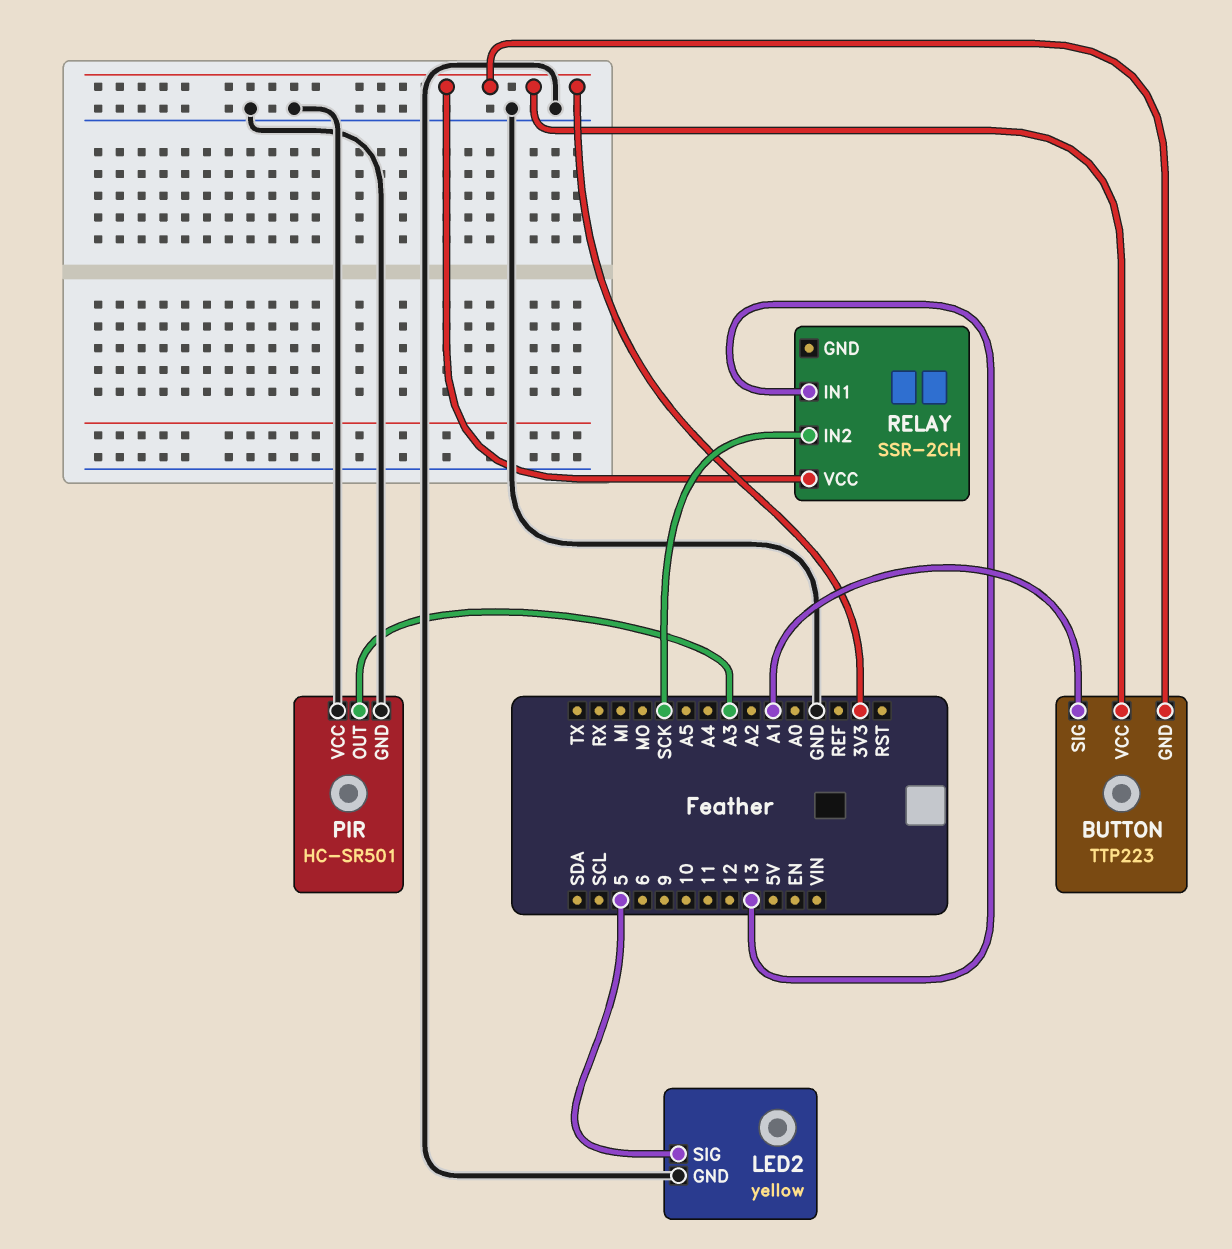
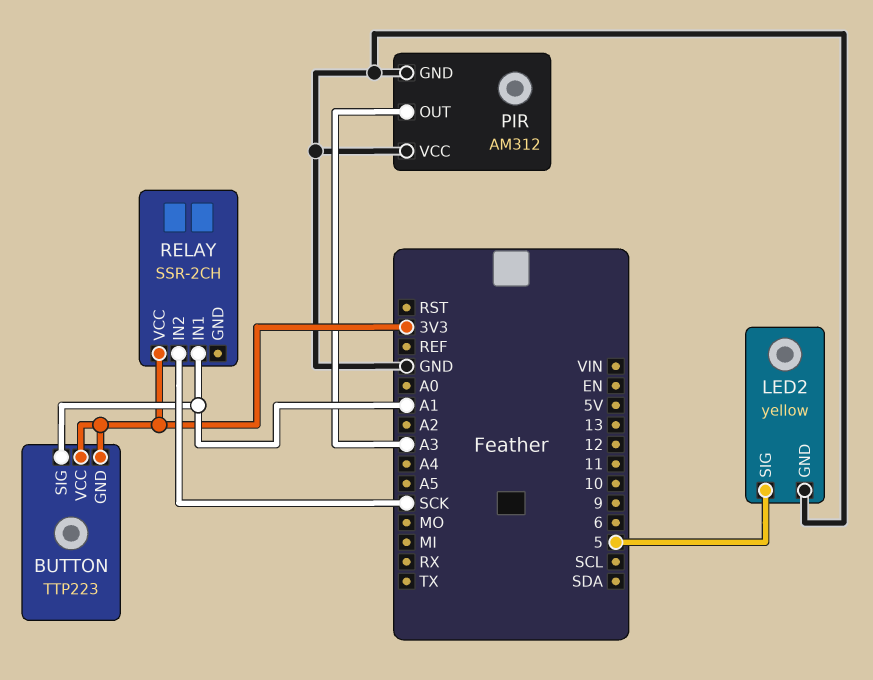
PIR: HC-SR501 -> AM312
RELAY pin IN1: 13 -> A1

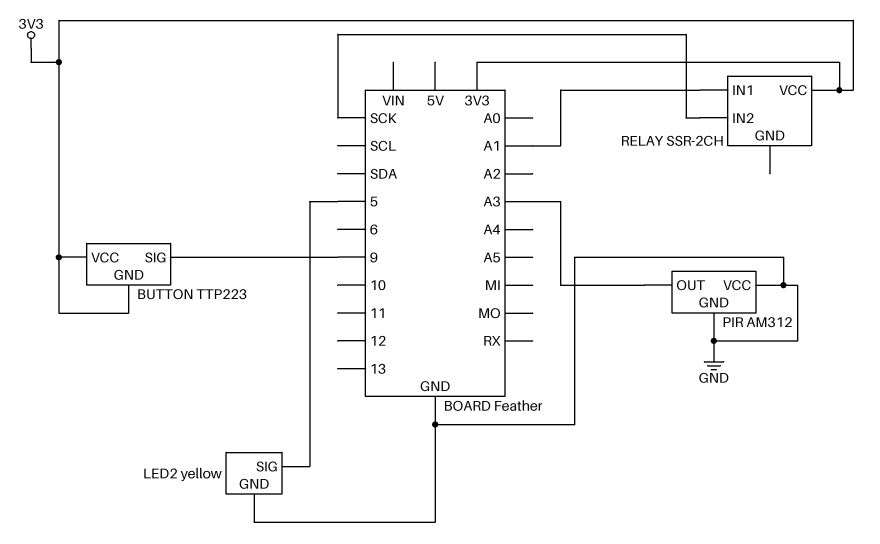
BUTTON pin SIG: A1 -> 9

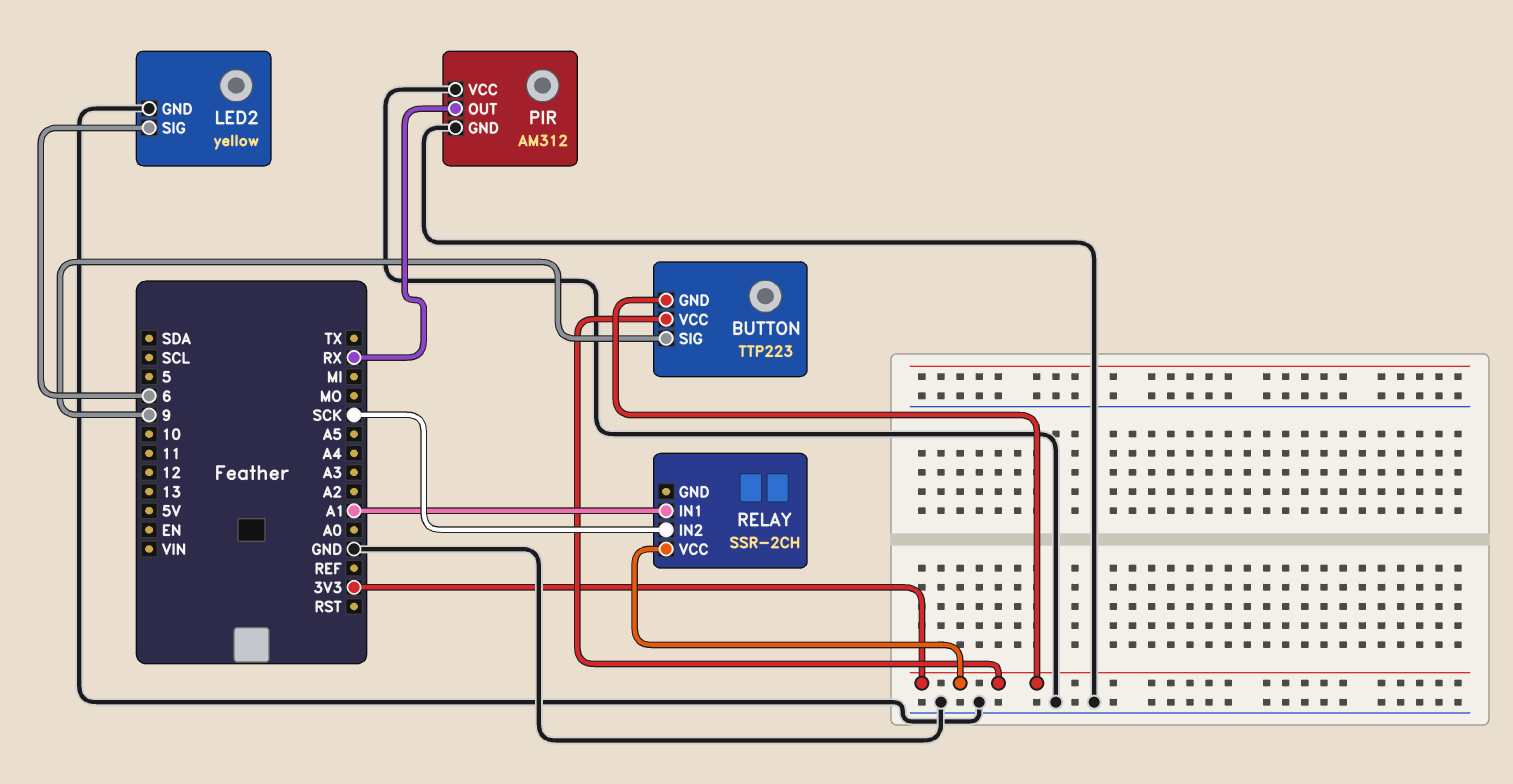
LED2 pin SIG: 5 -> 6
PIR pin OUT: A3 -> RX

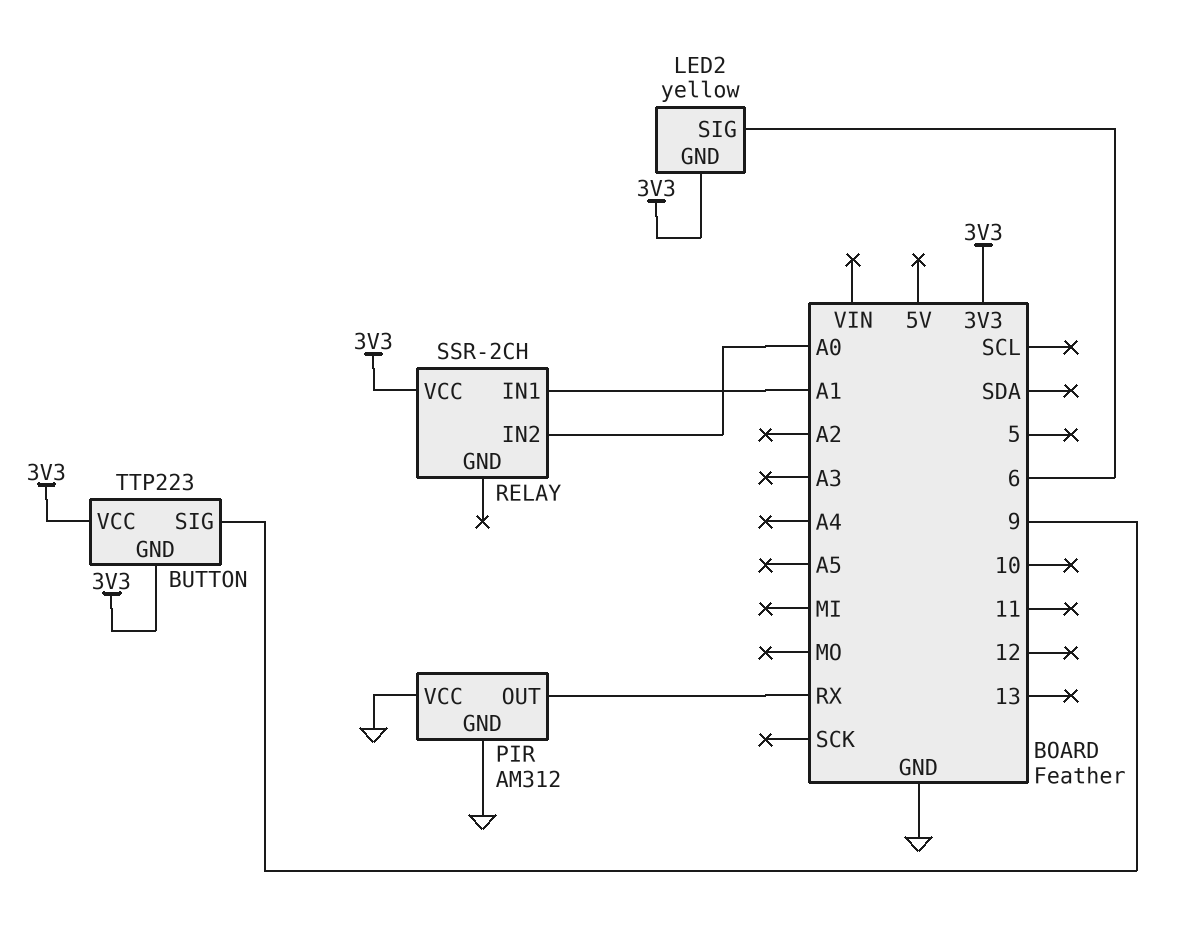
LED2 pin GND: GND -> 3V3
RELAY pin IN2: SCK -> A0

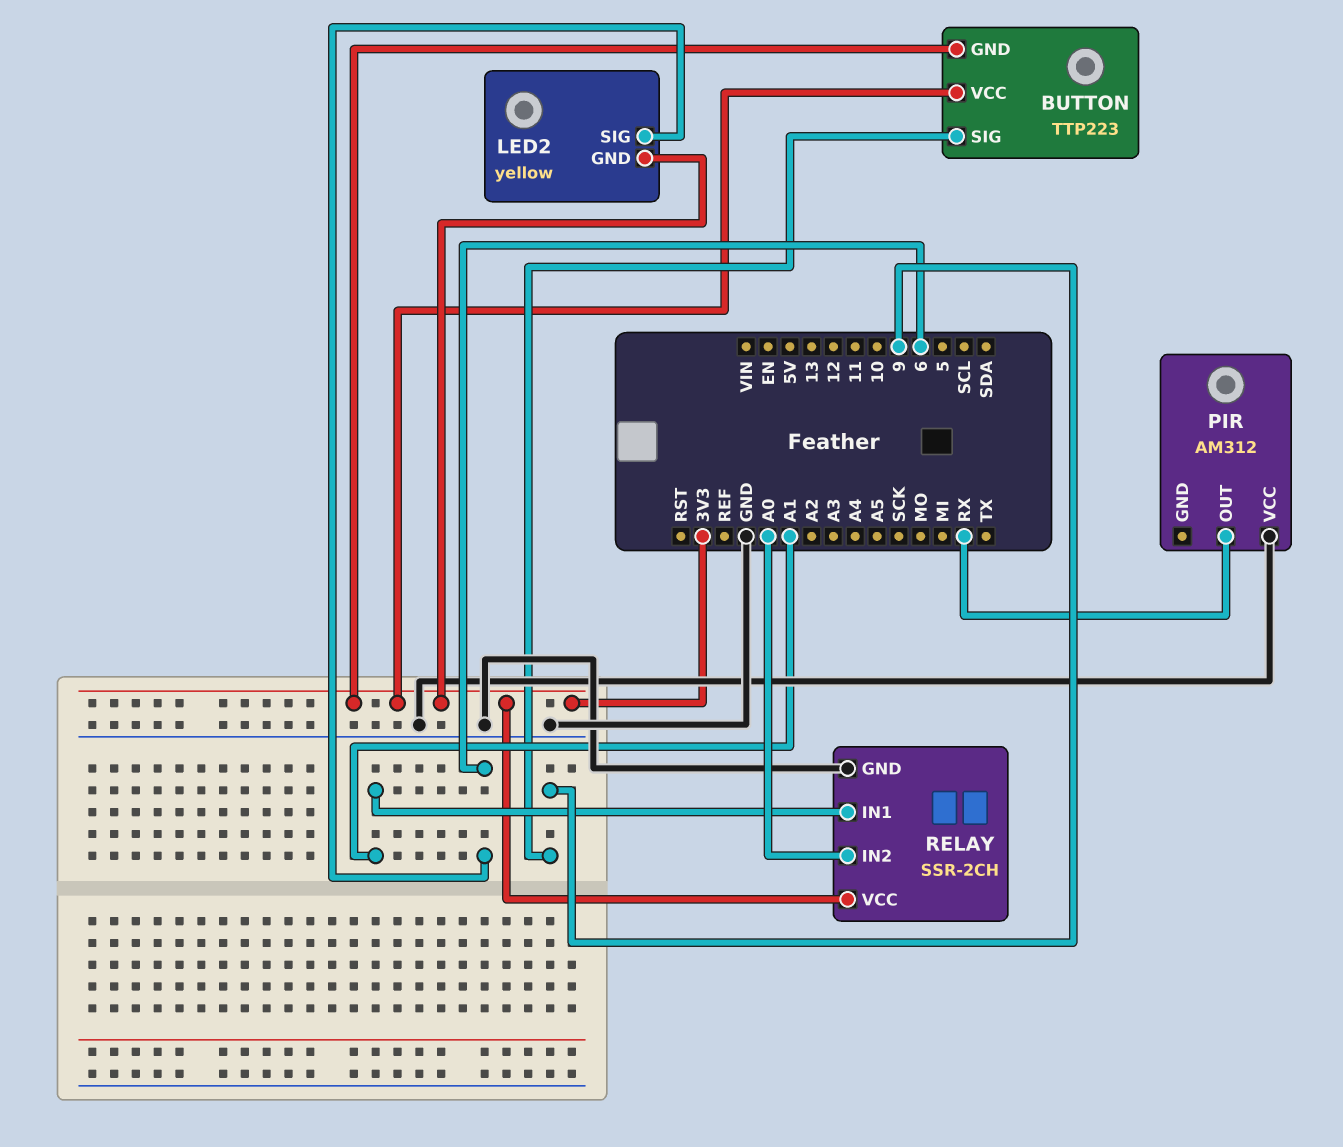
PIR pin GND: GND -> none
RELAY pin GND: none -> GND

